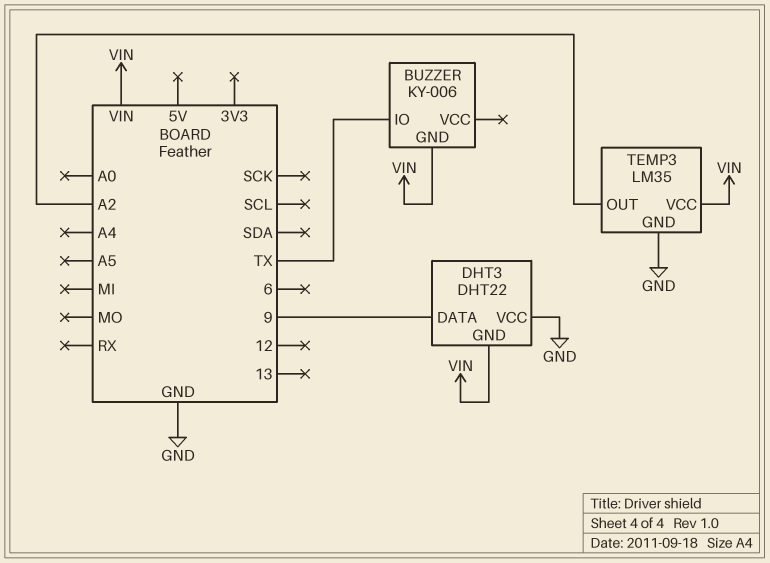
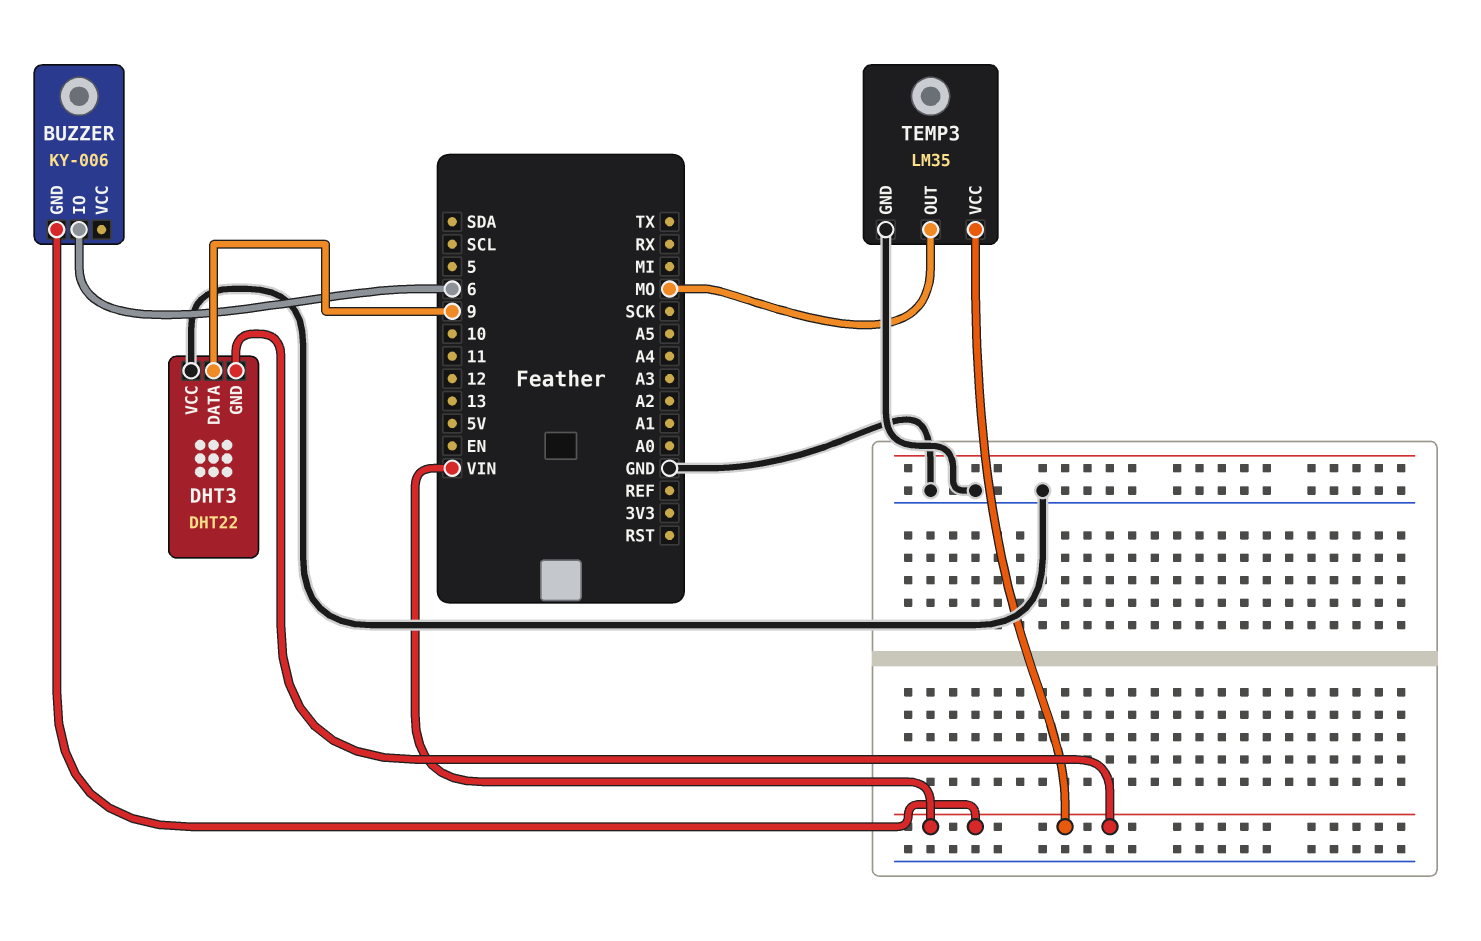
BUZZER pin IO: TX -> 6
TEMP3 pin OUT: A2 -> MO

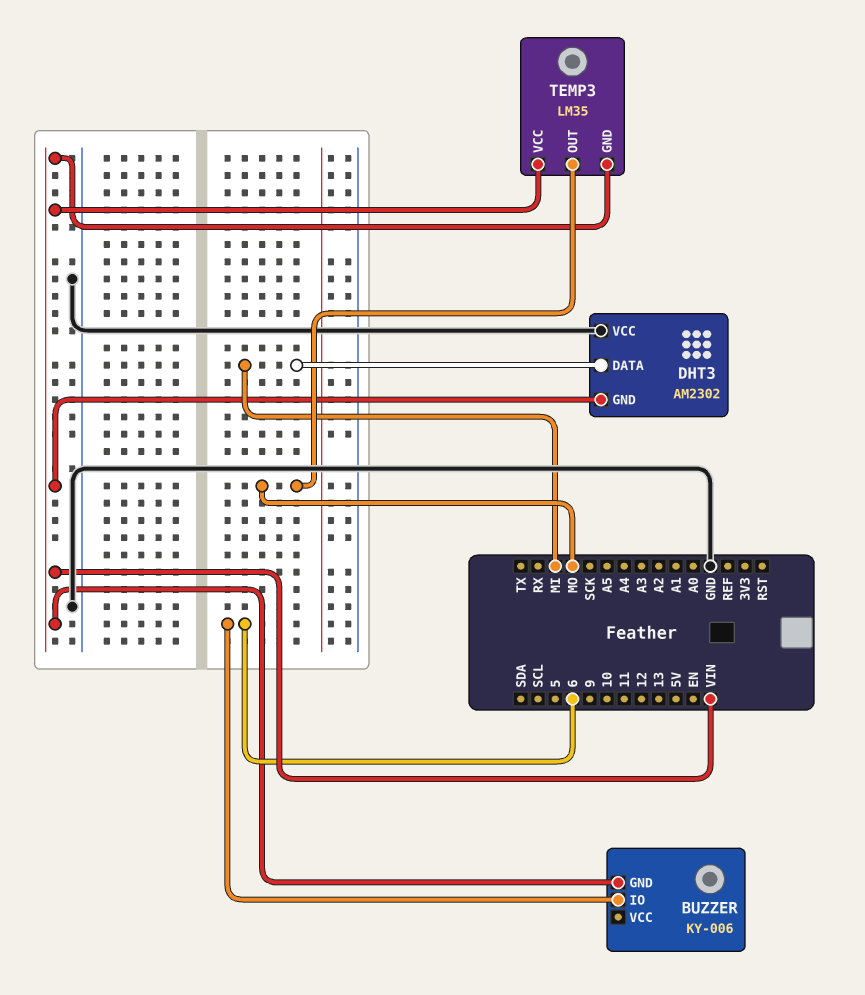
DHT3: DHT22 -> AM2302
DHT3 pin DATA: 9 -> MI
TEMP3 pin GND: GND -> VIN

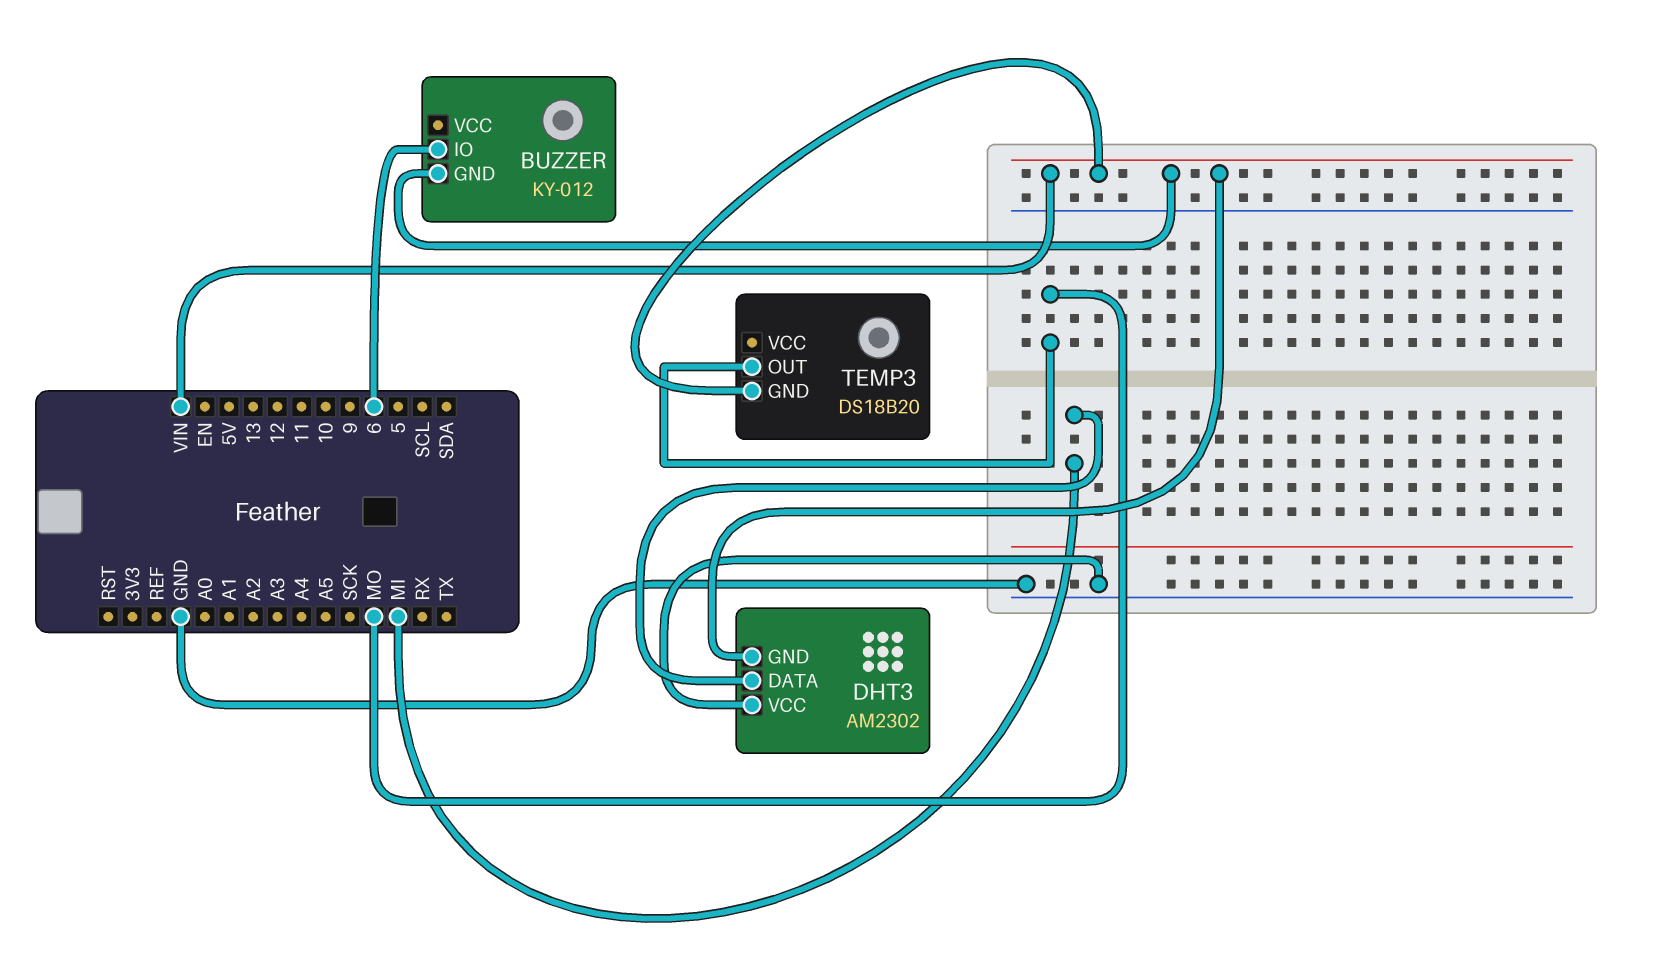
BUZZER: KY-006 -> KY-012
TEMP3: LM35 -> DS18B20
TEMP3 pin VCC: VIN -> none

